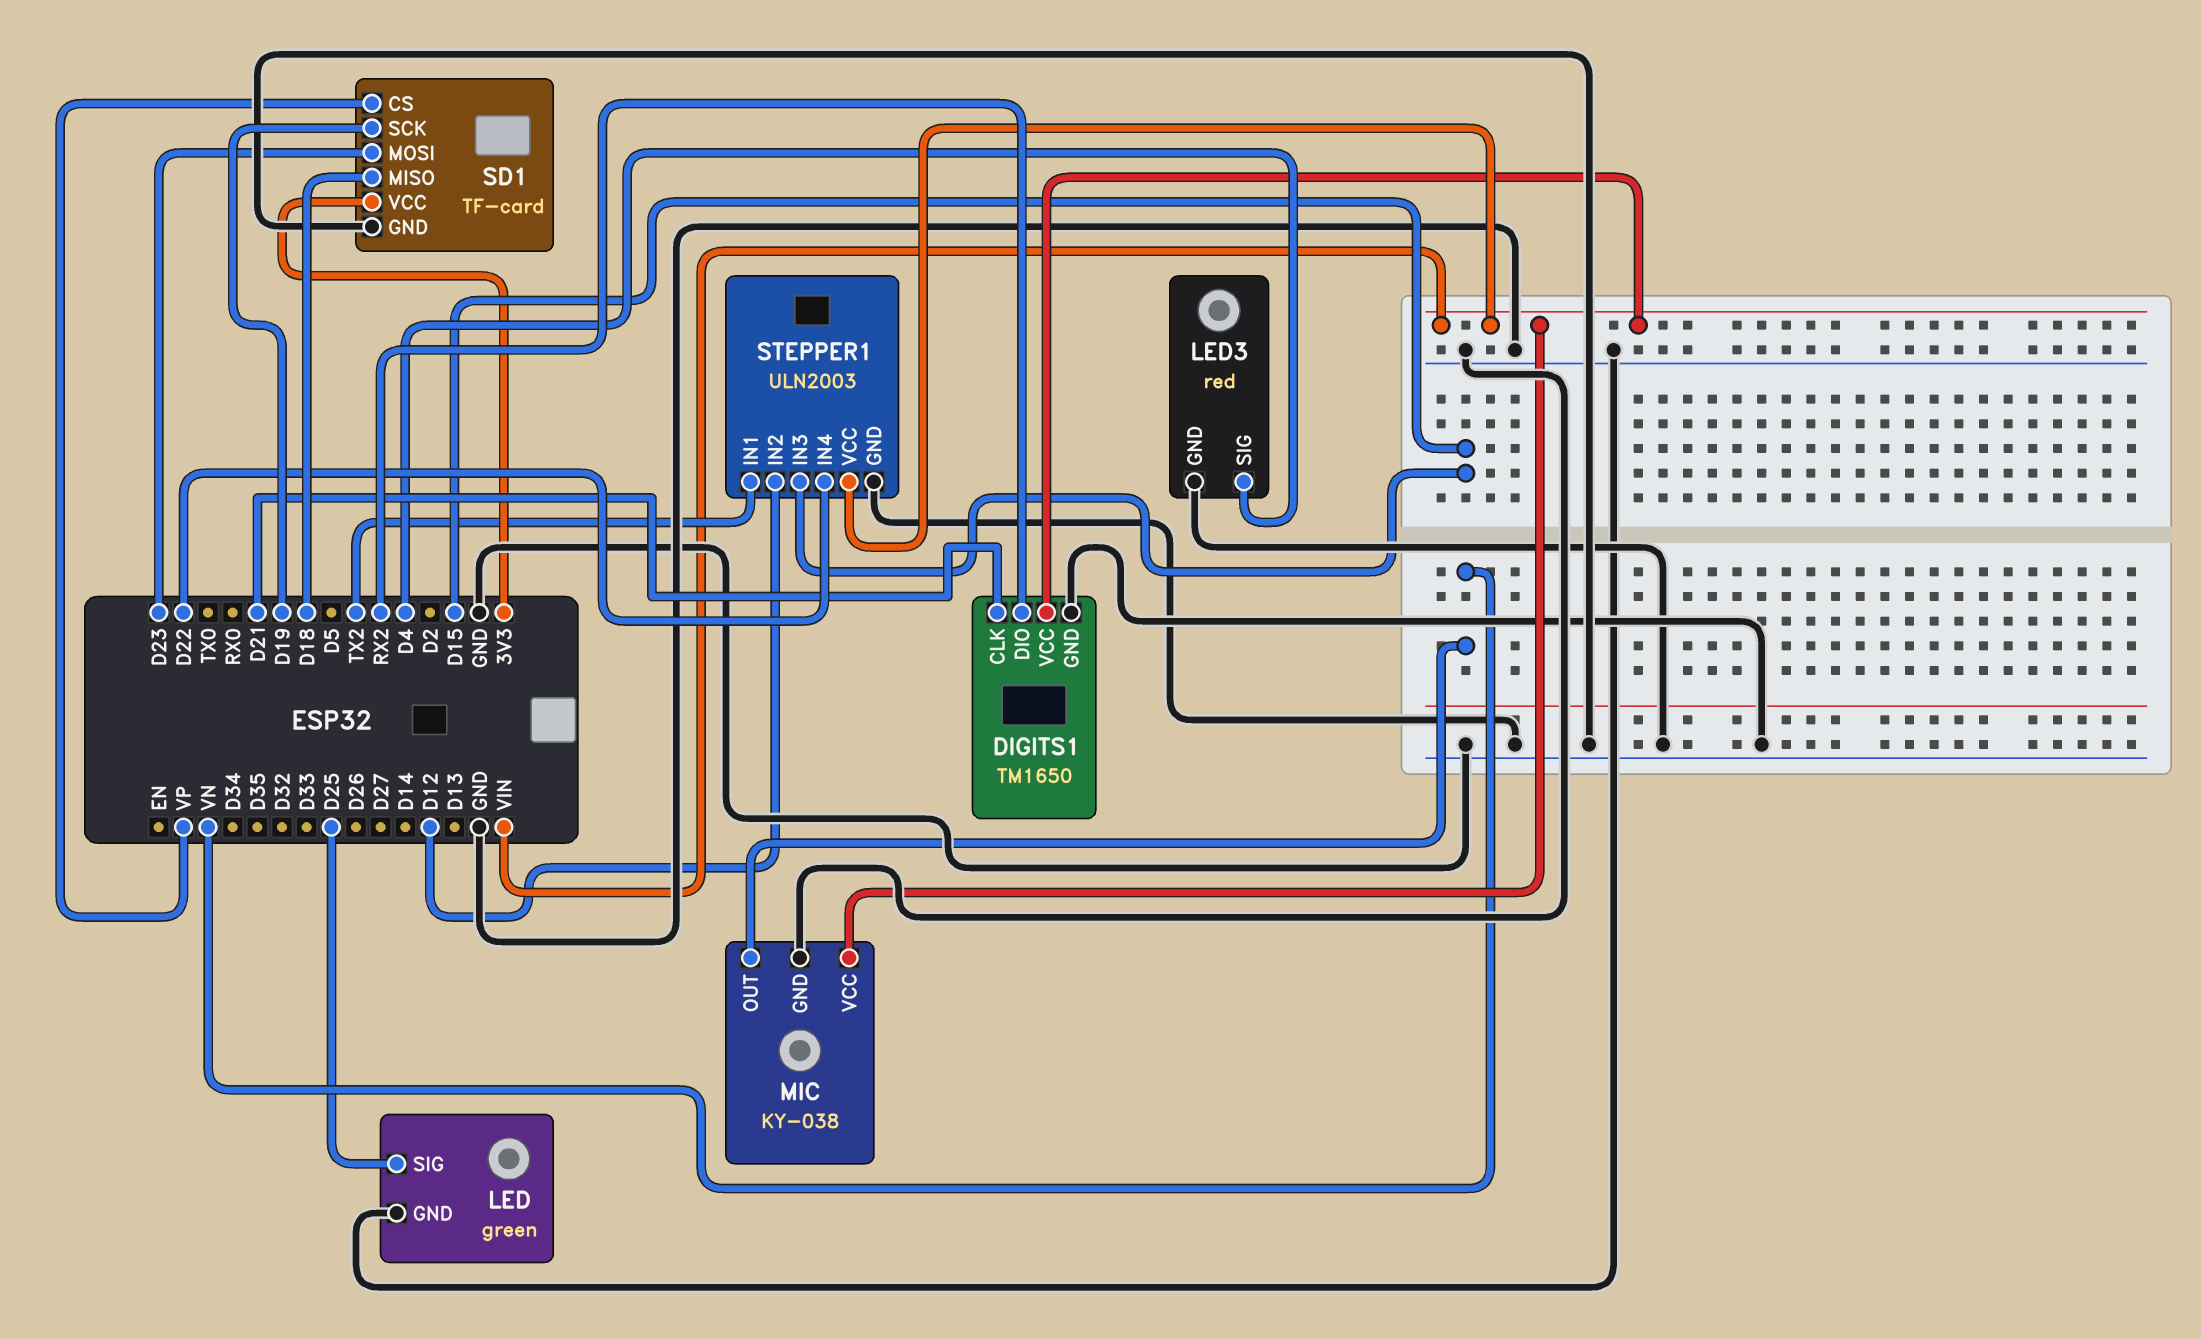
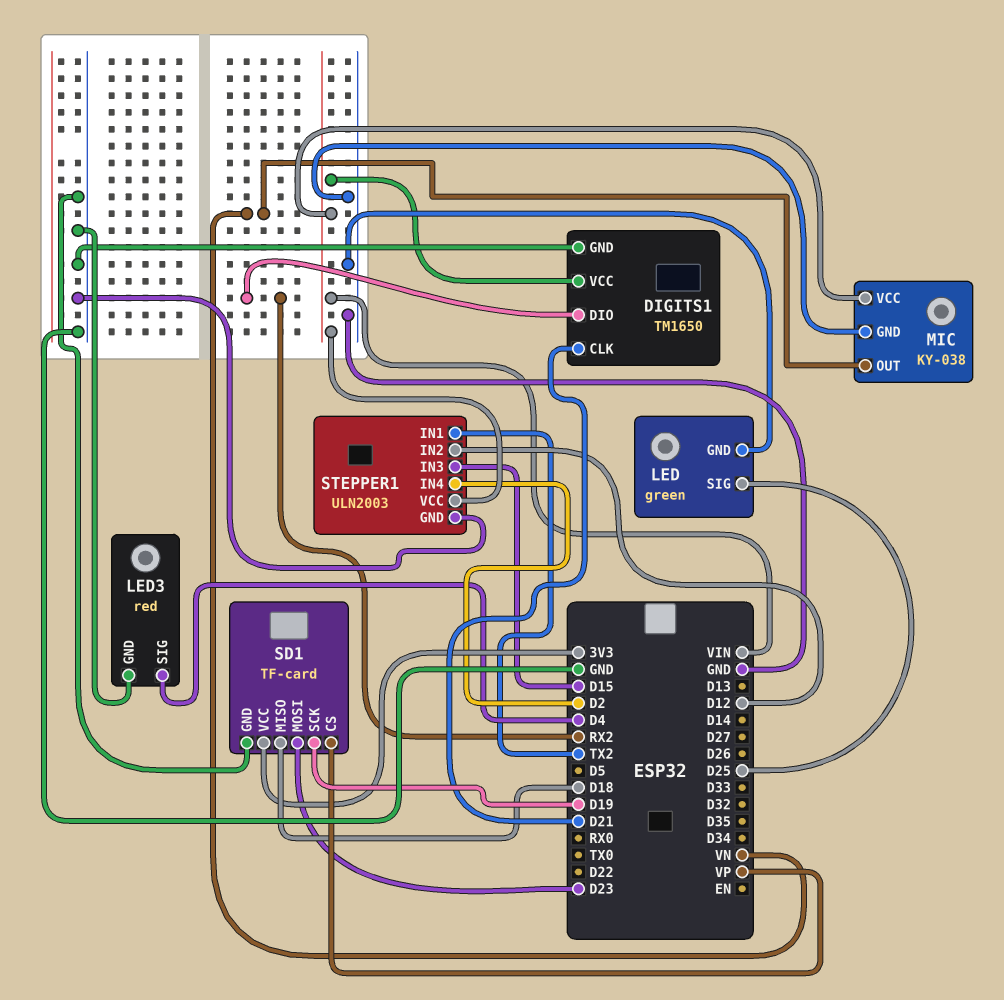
STEPPER1 pin IN4: D22 -> D2

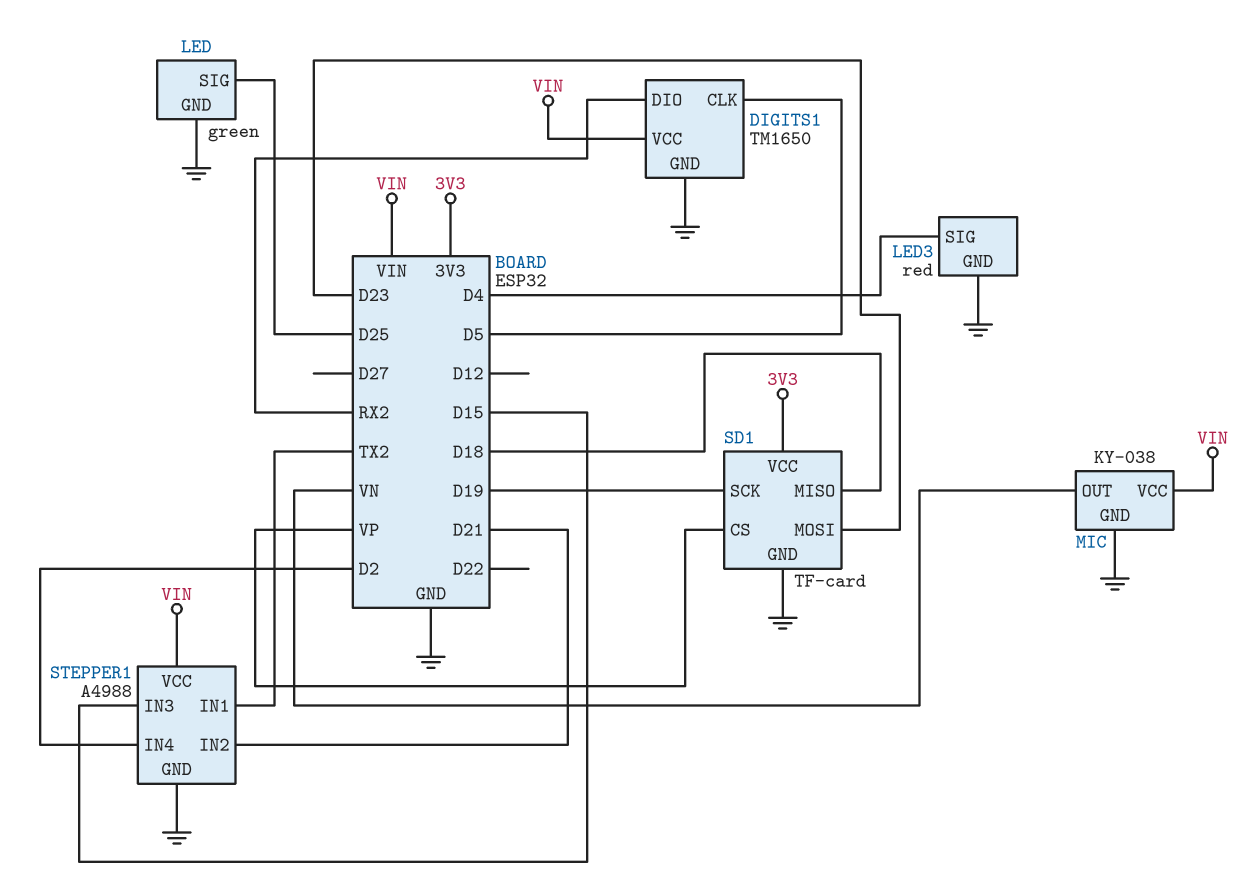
DIGITS1 pin CLK: D21 -> D5
STEPPER1: ULN2003 -> A4988
STEPPER1 pin IN2: D12 -> D21

